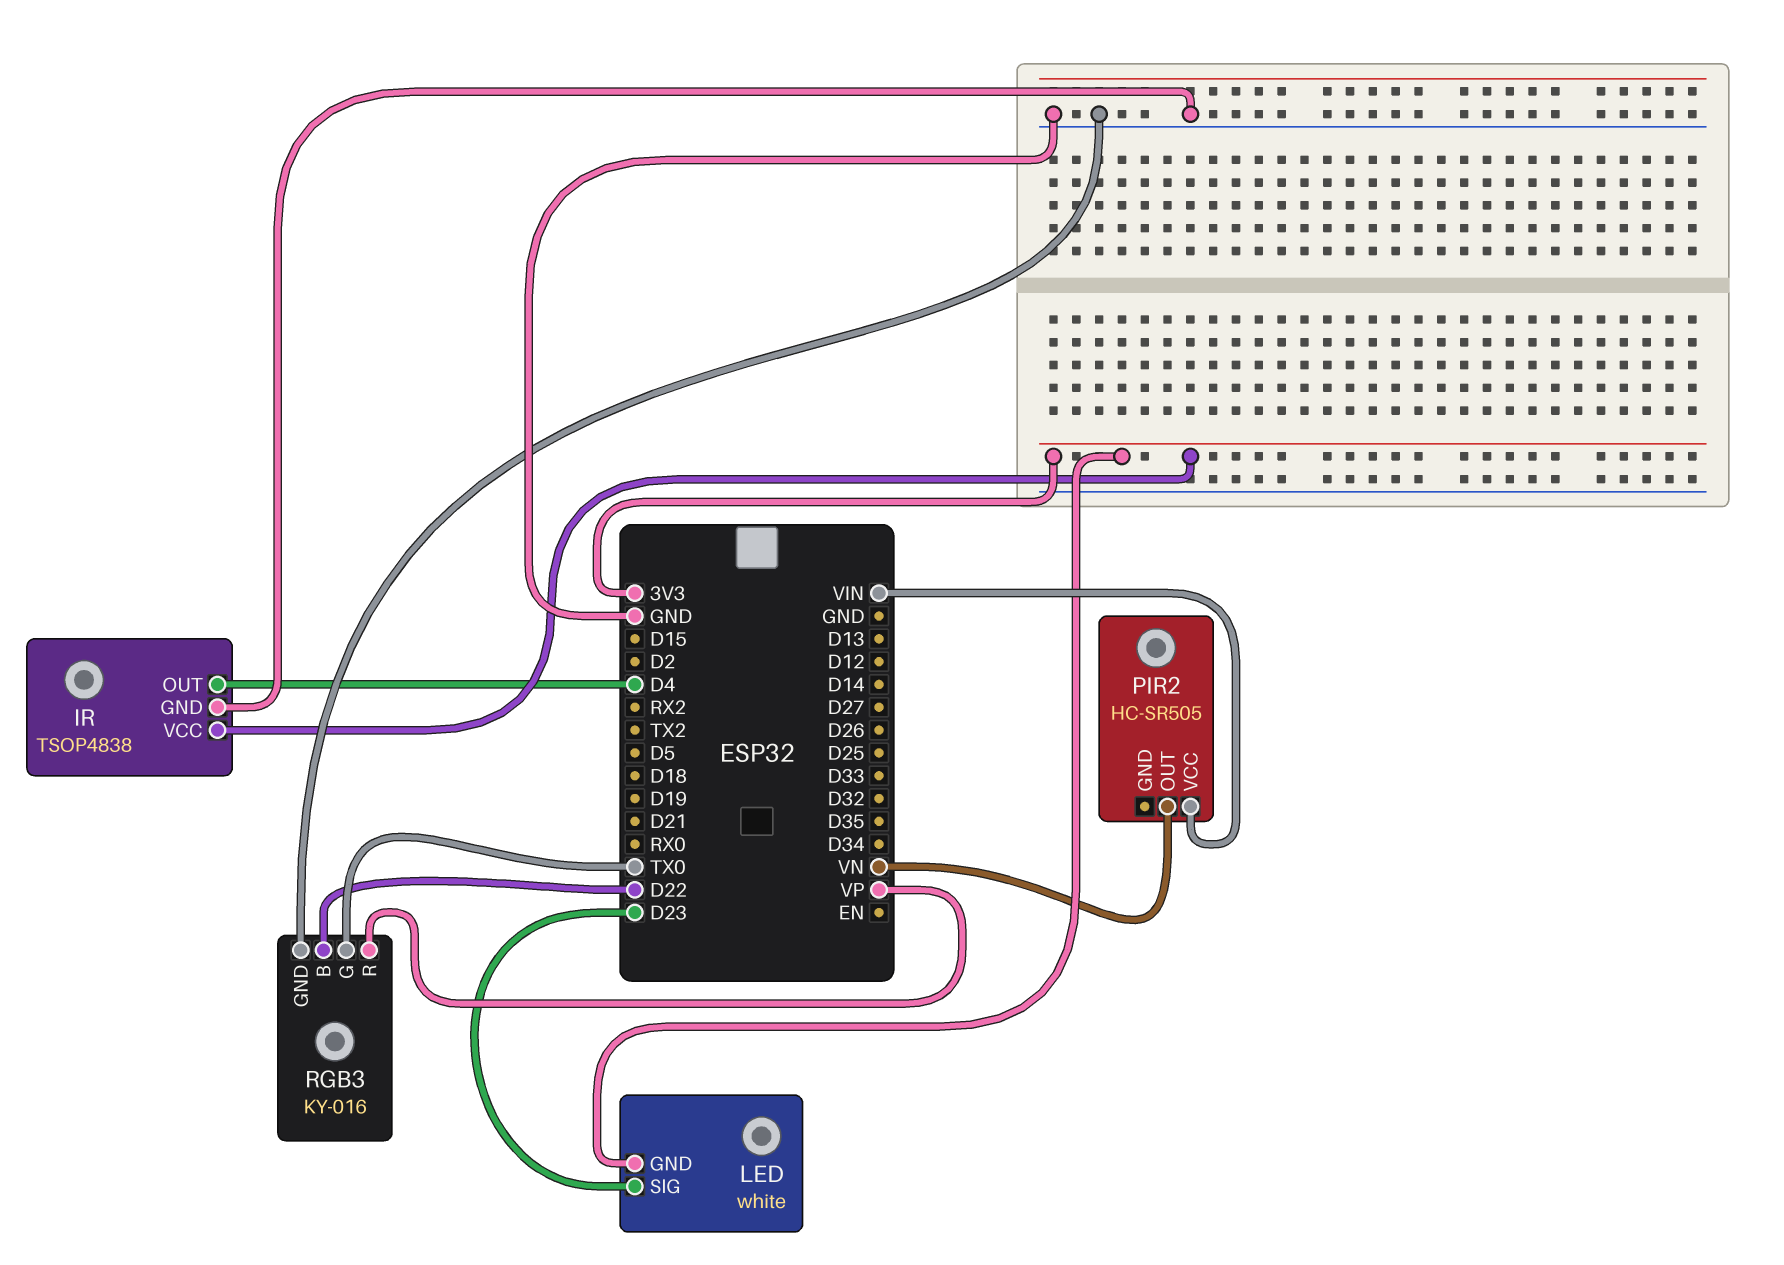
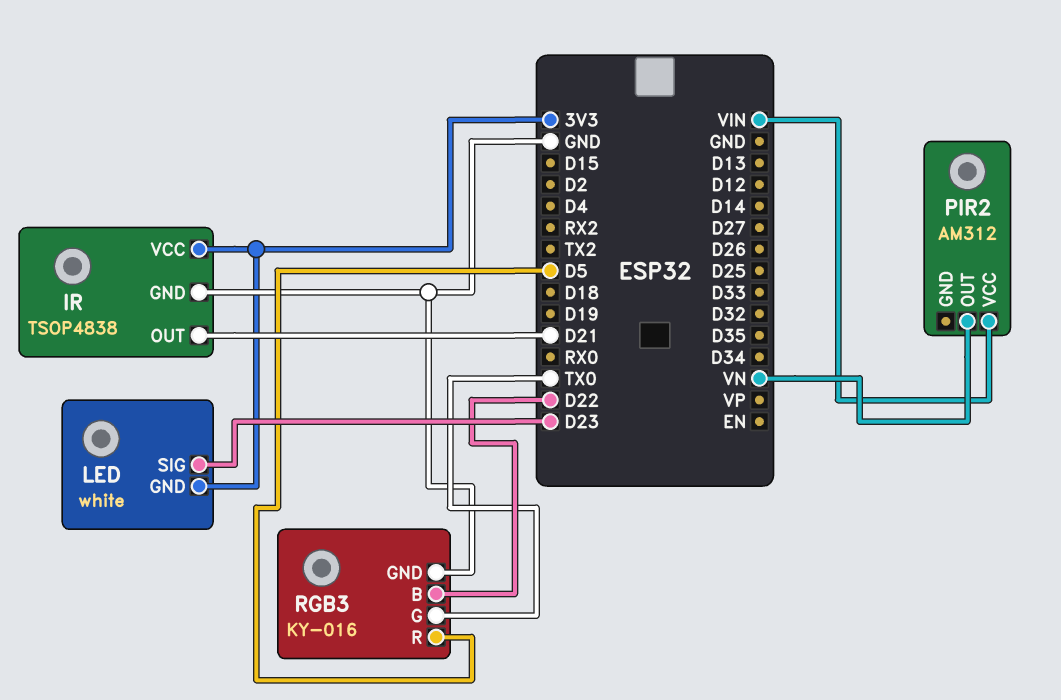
IR pin OUT: D4 -> D21
PIR2: HC-SR505 -> AM312
RGB3 pin R: VP -> D5

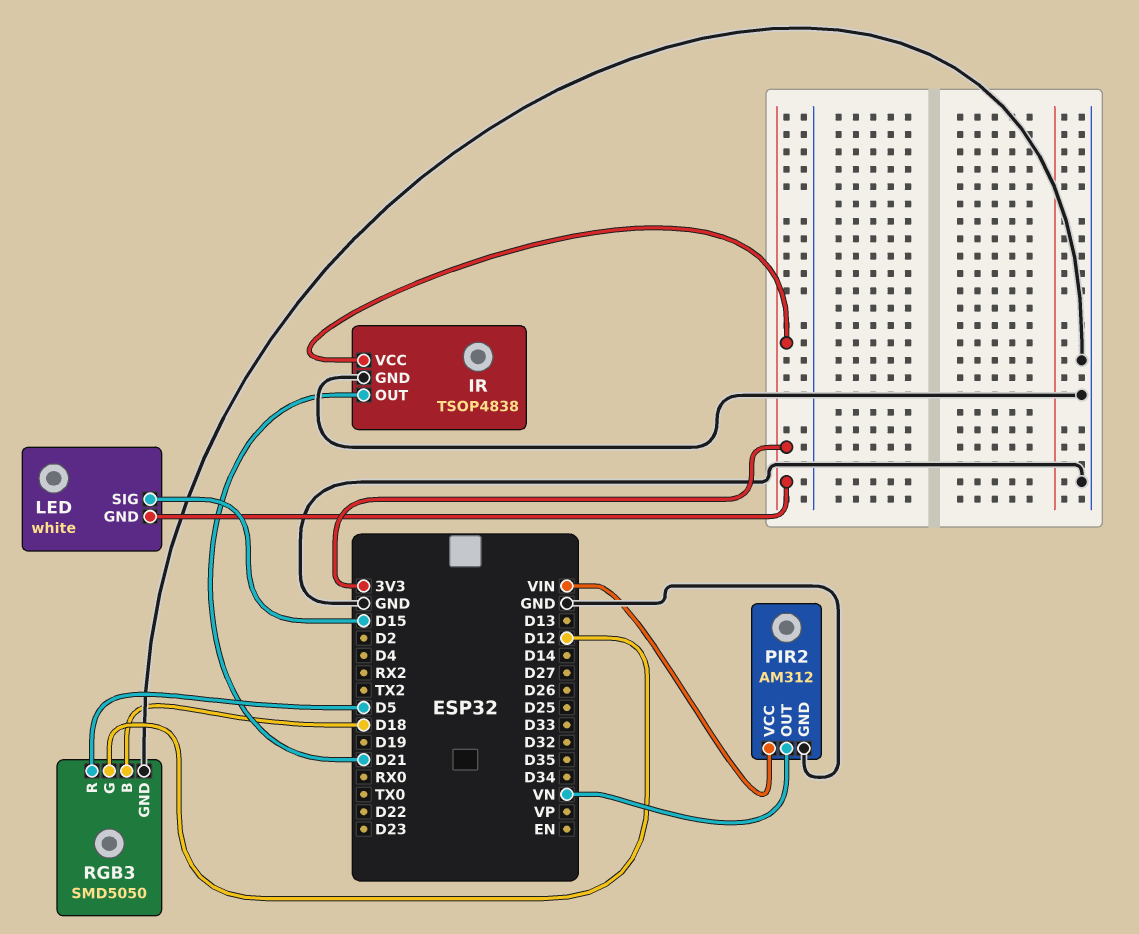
LED pin SIG: D23 -> D15
PIR2 pin GND: none -> GND
RGB3: KY-016 -> SMD5050
RGB3 pin B: D22 -> D18
RGB3 pin G: TX0 -> D12

